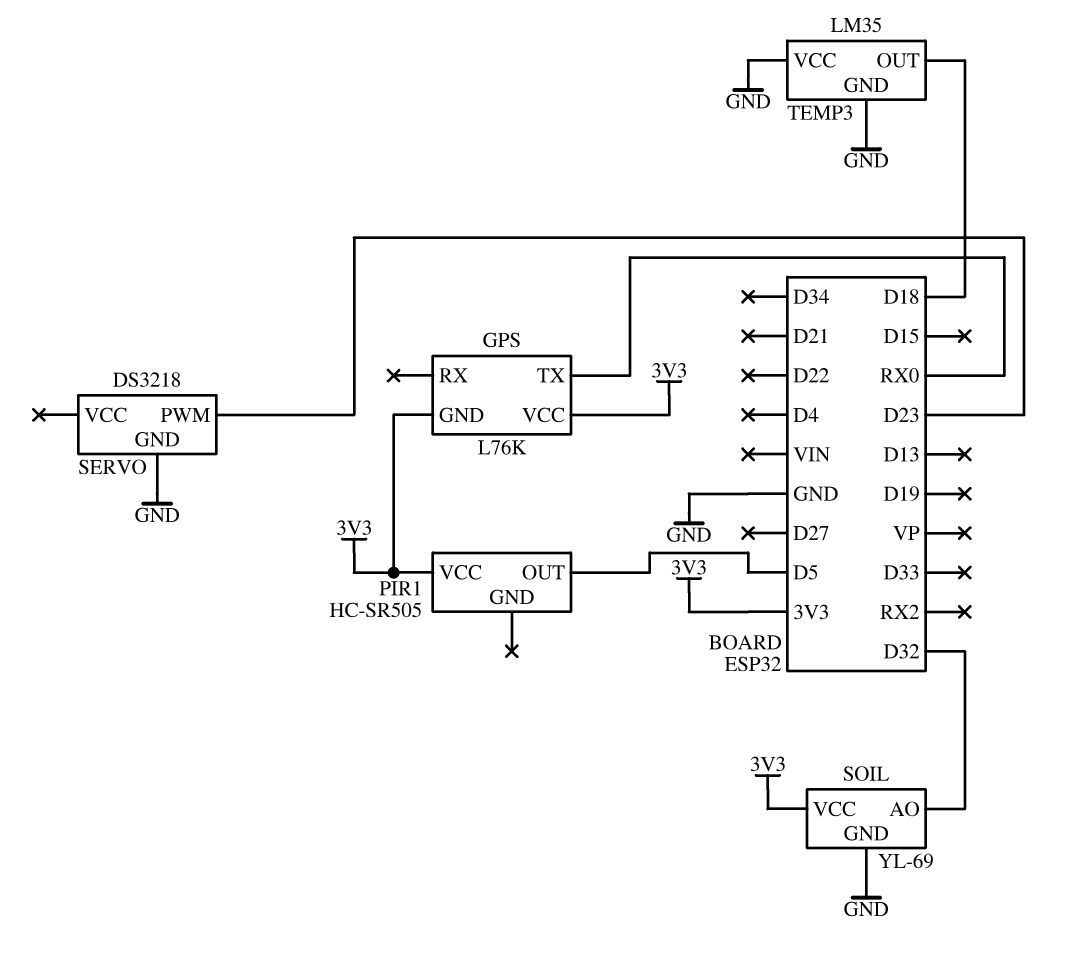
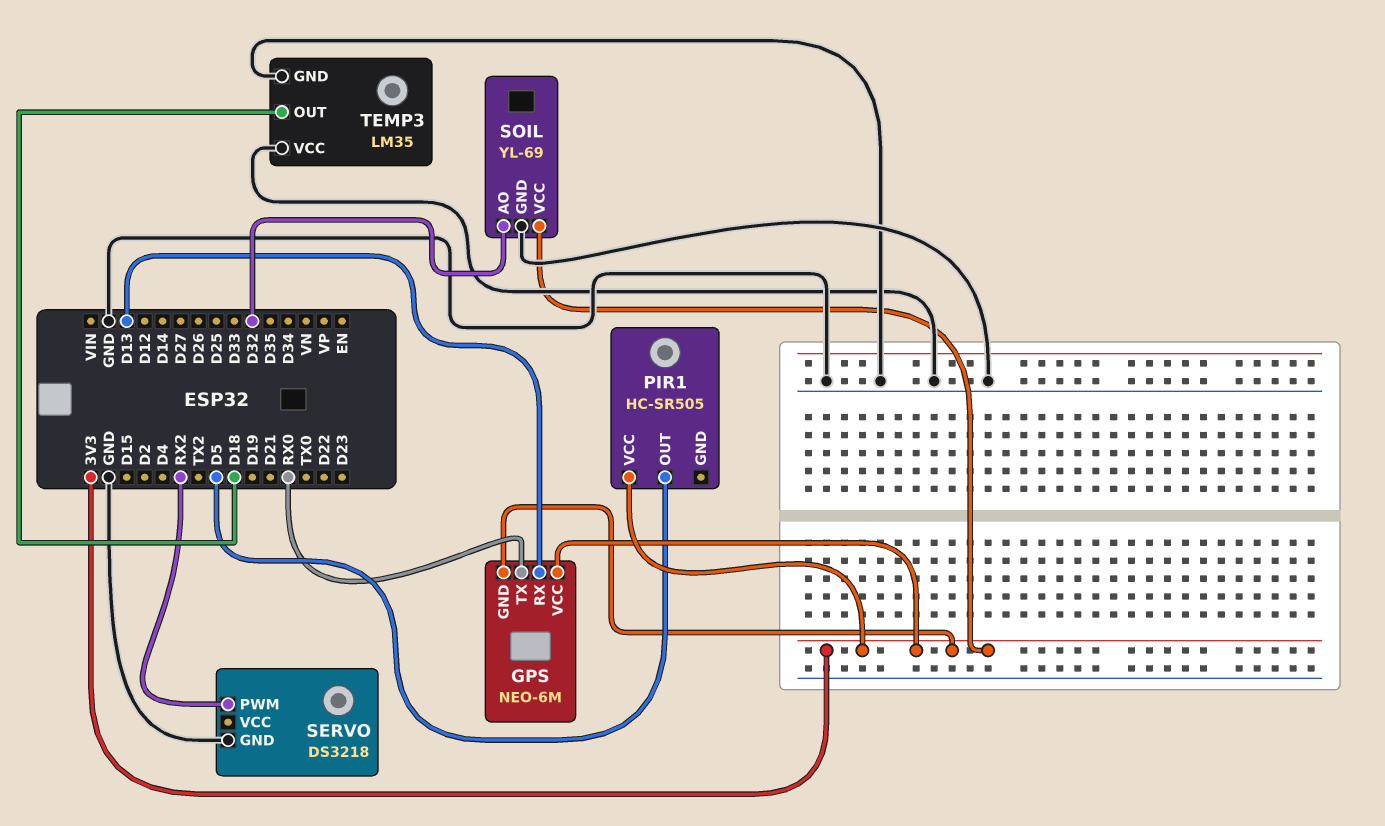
GPS: L76K -> NEO-6M
GPS pin RX: none -> D13
SERVO pin PWM: D23 -> RX2

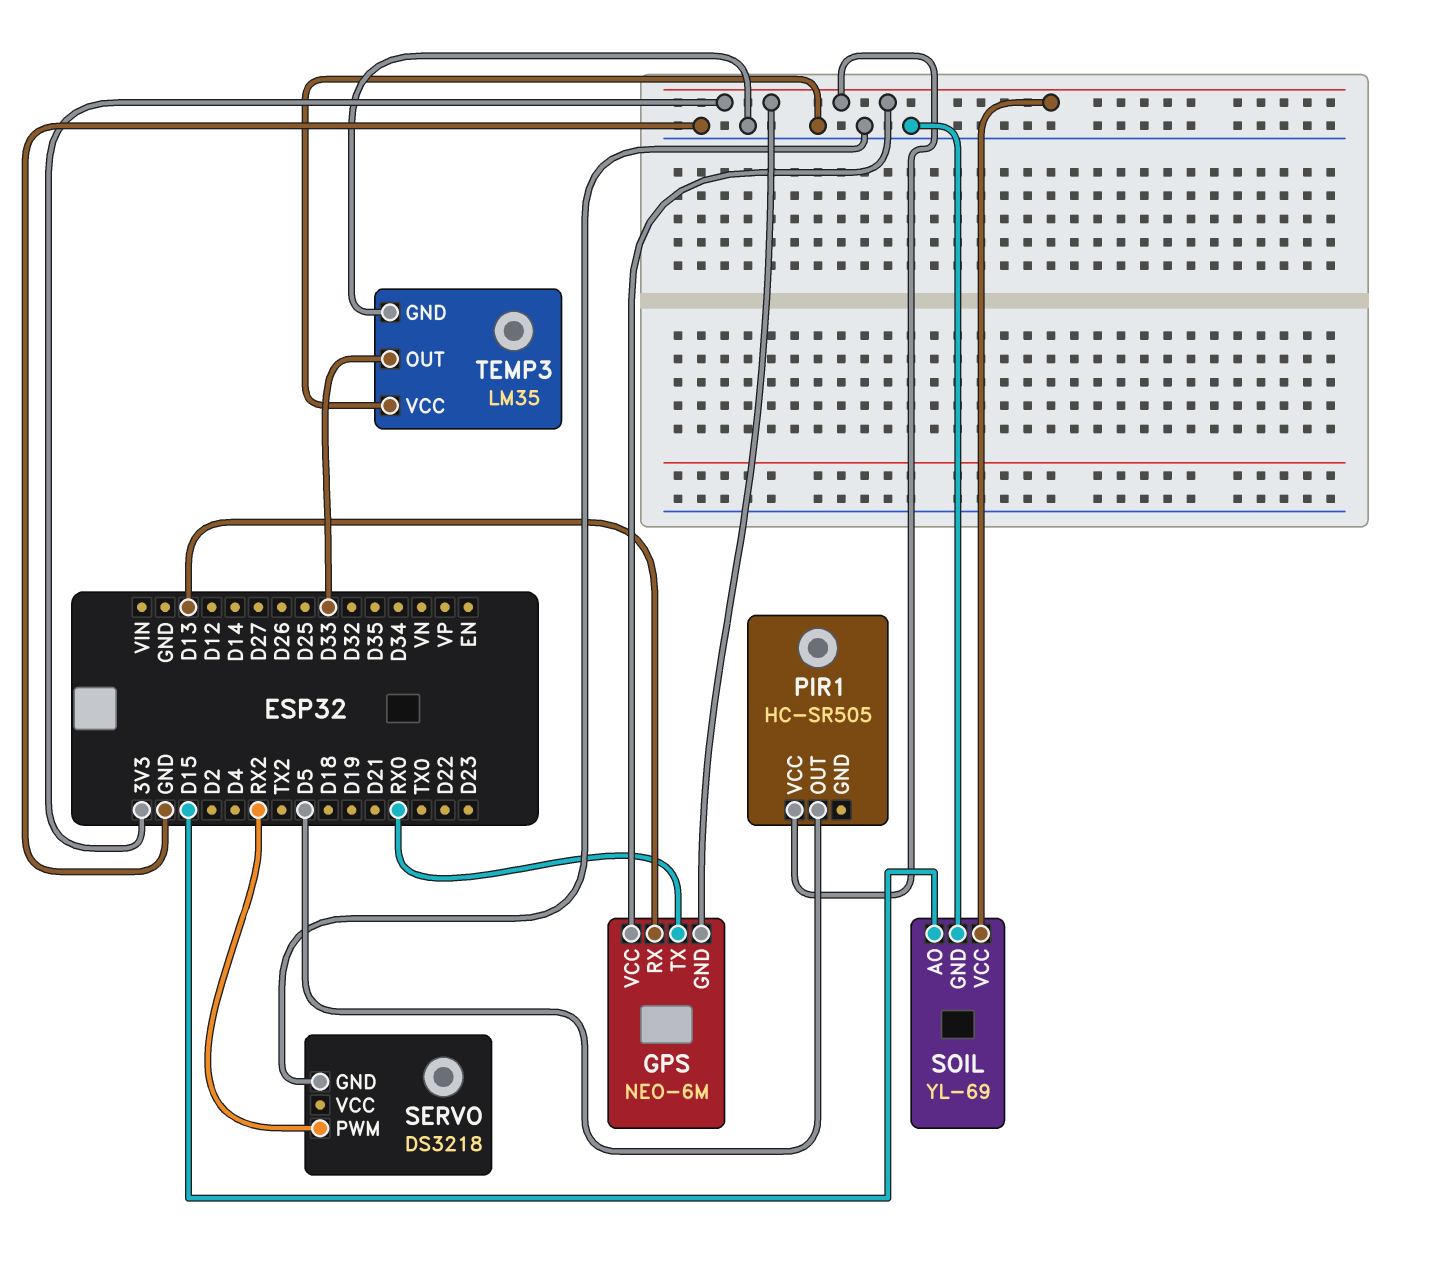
SOIL pin AO: D32 -> D15
TEMP3 pin OUT: D18 -> D33

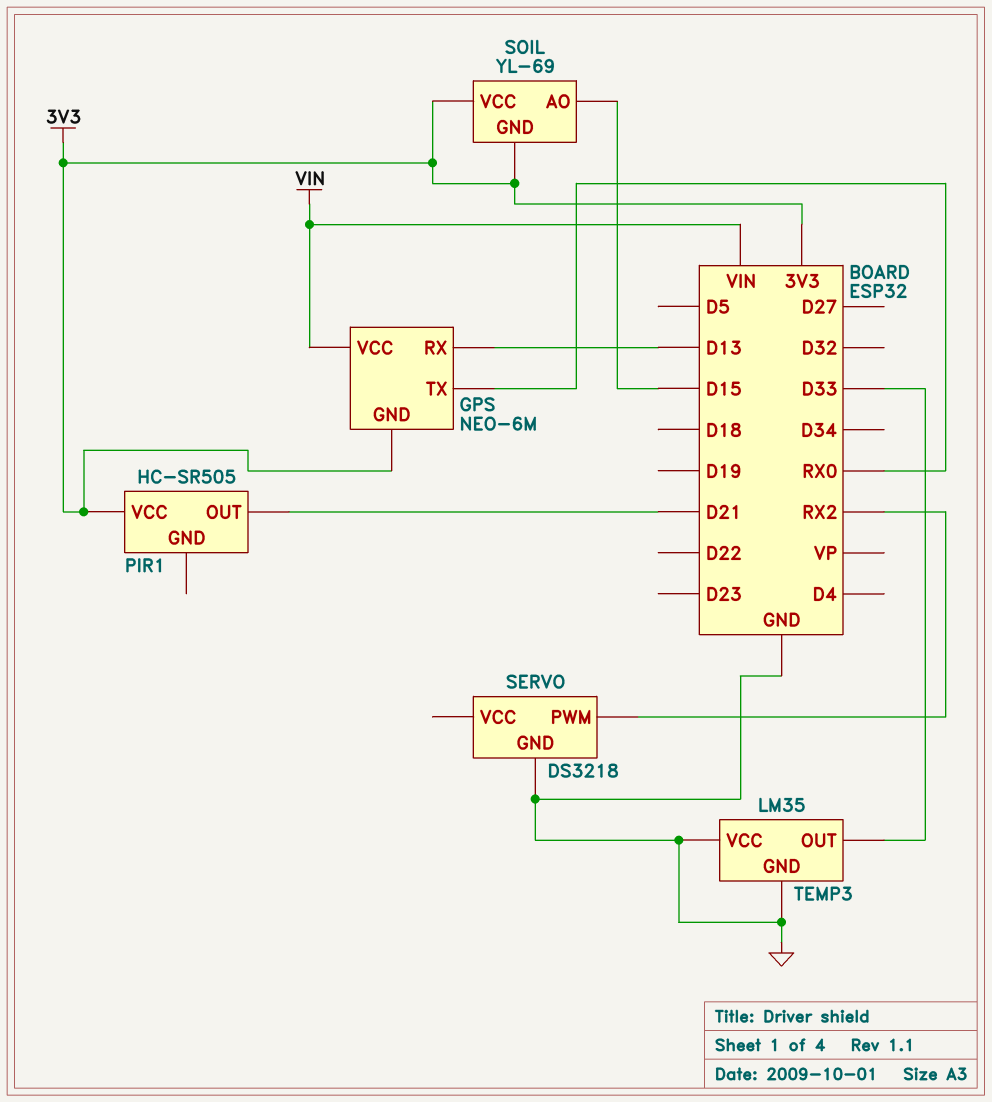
GPS pin VCC: 3V3 -> VIN
PIR1 pin OUT: D5 -> D21
SOIL pin GND: GND -> 3V3

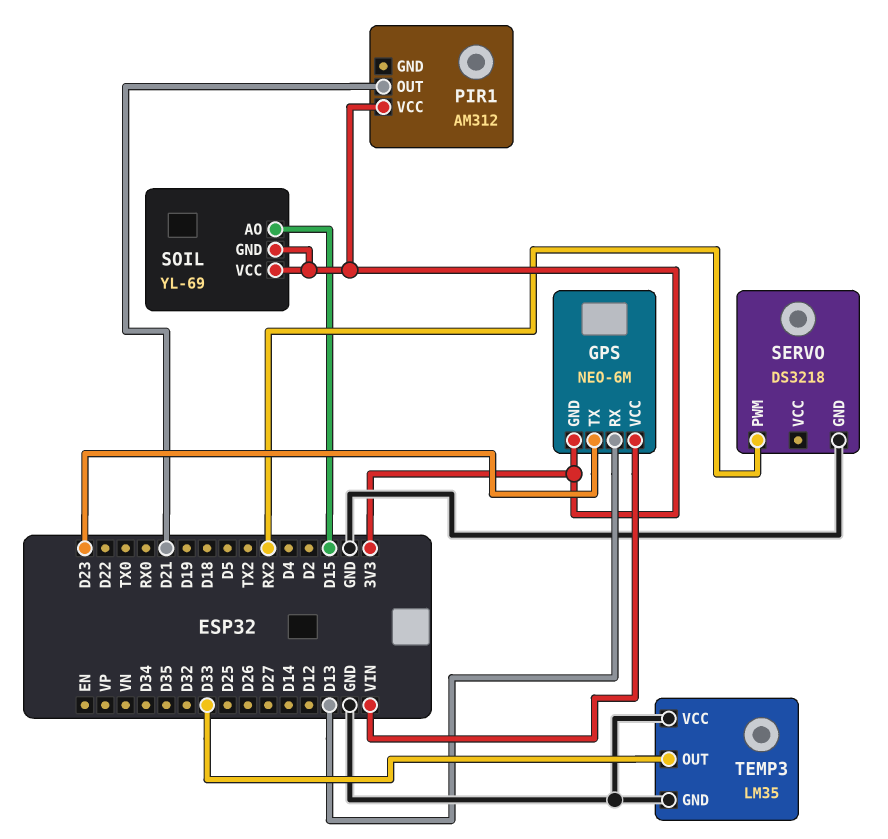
GPS pin TX: RX0 -> D23
PIR1: HC-SR505 -> AM312

